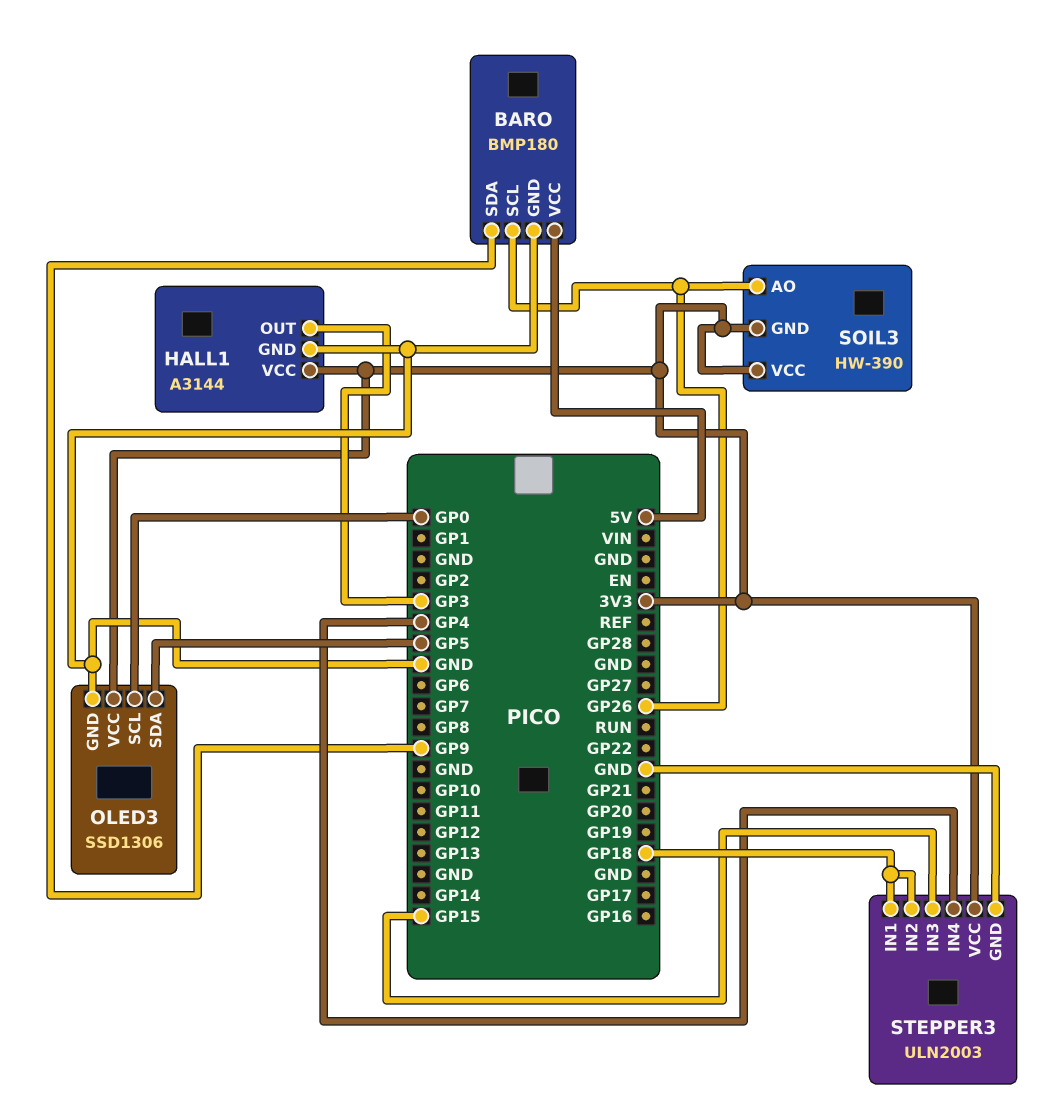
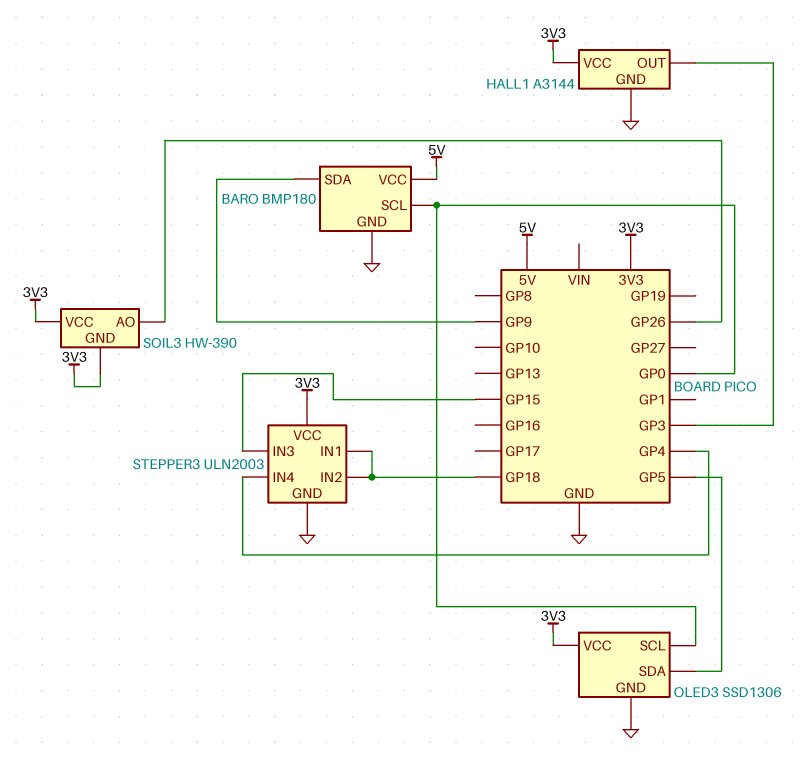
BARO pin SCL: GP26 -> GP0

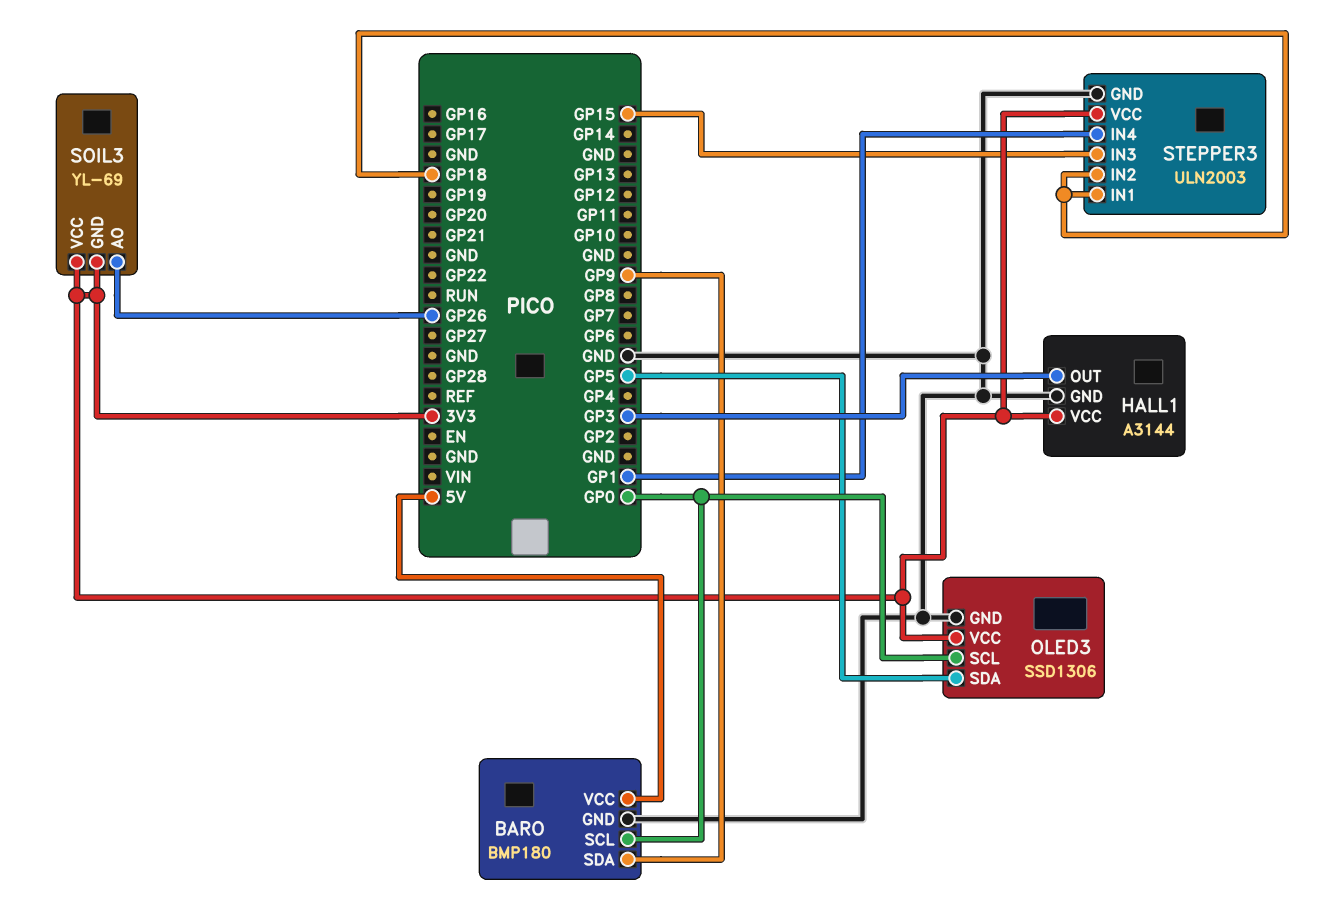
SOIL3: HW-390 -> YL-69
STEPPER3 pin IN4: GP4 -> GP1

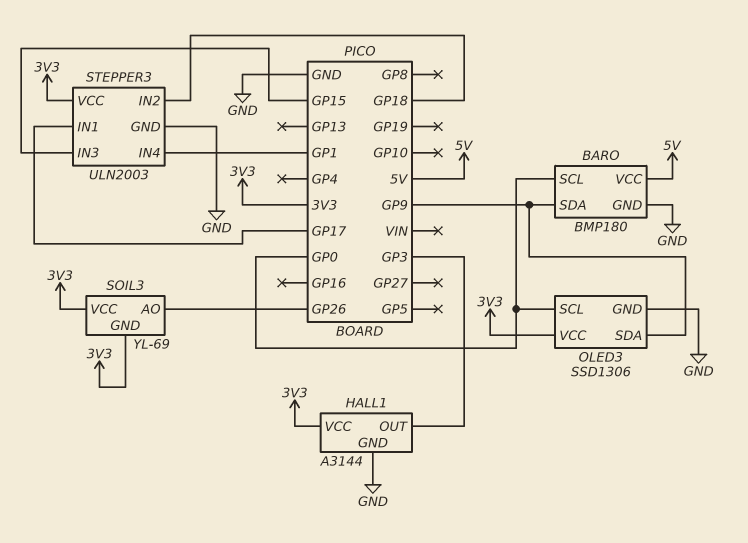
OLED3 pin SDA: GP5 -> GP9
STEPPER3 pin IN1: GP18 -> GP17

